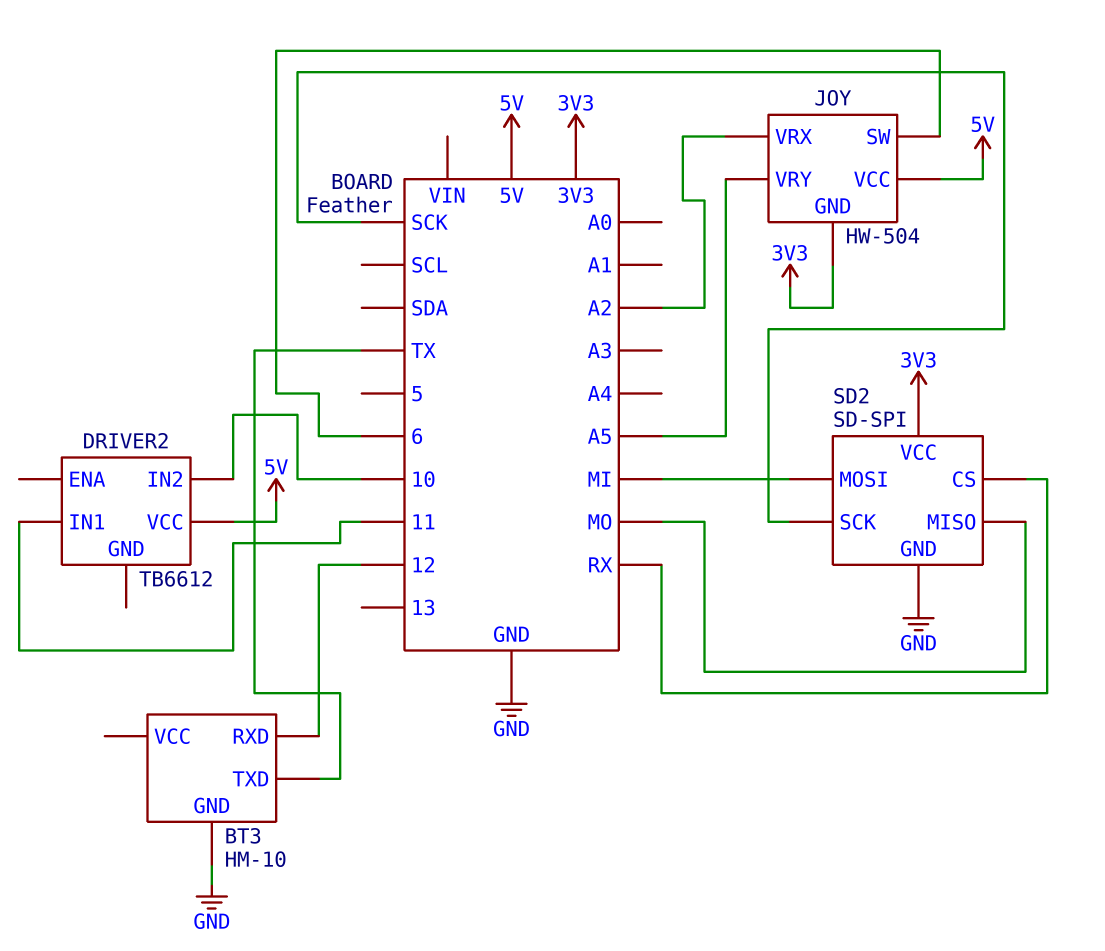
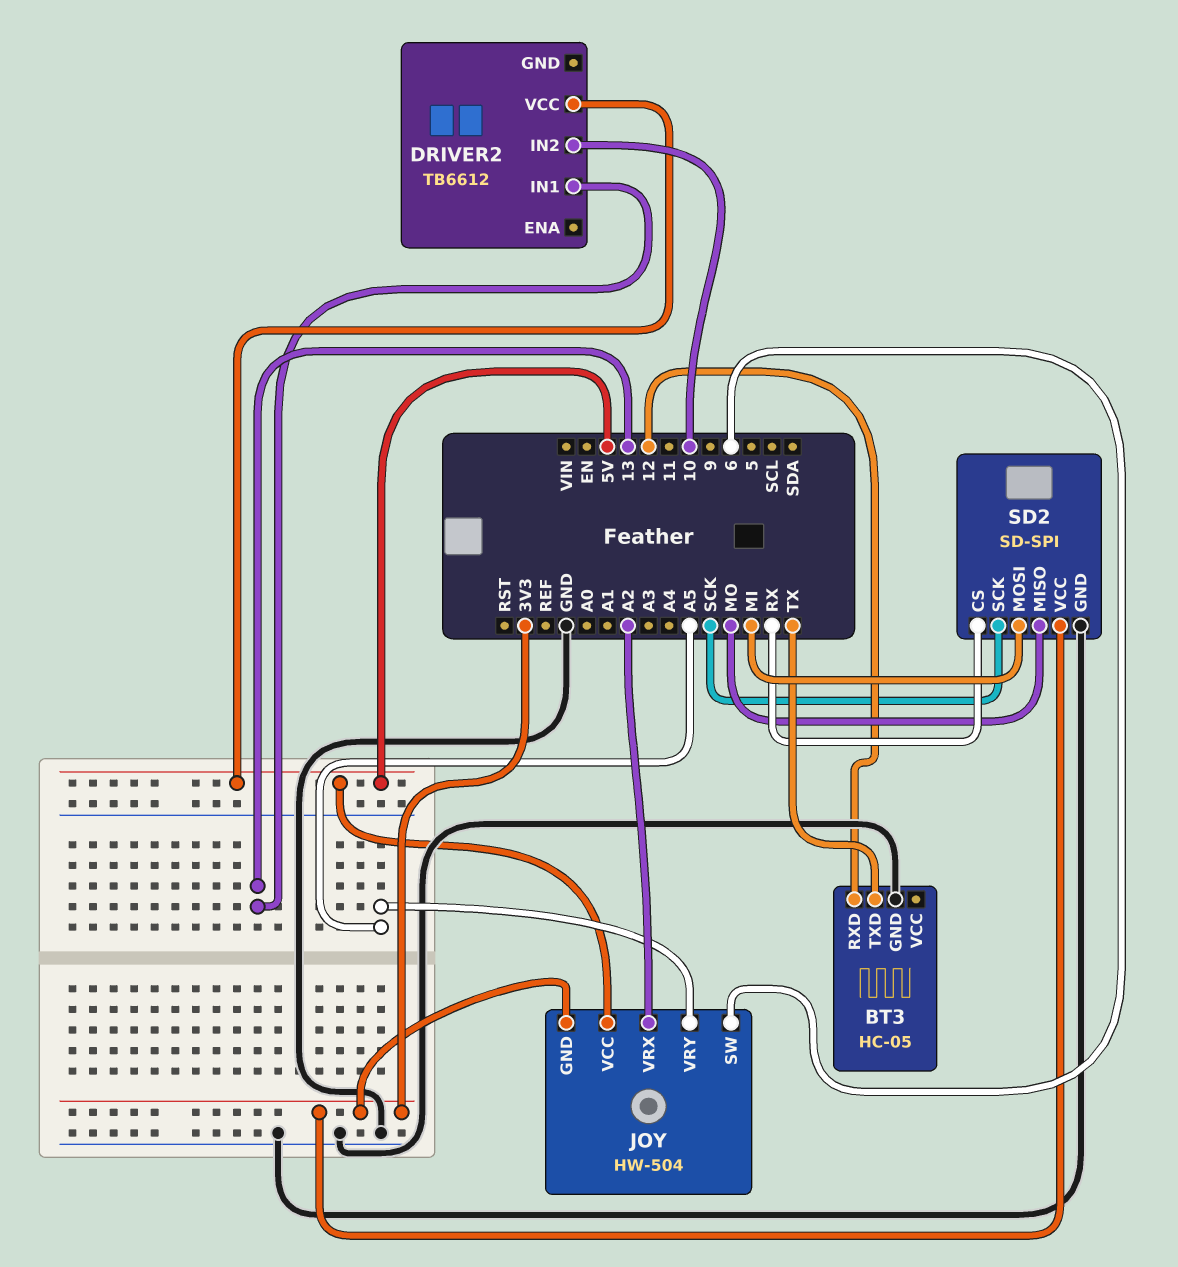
BT3: HM-10 -> HC-05
DRIVER2 pin IN1: 11 -> 13

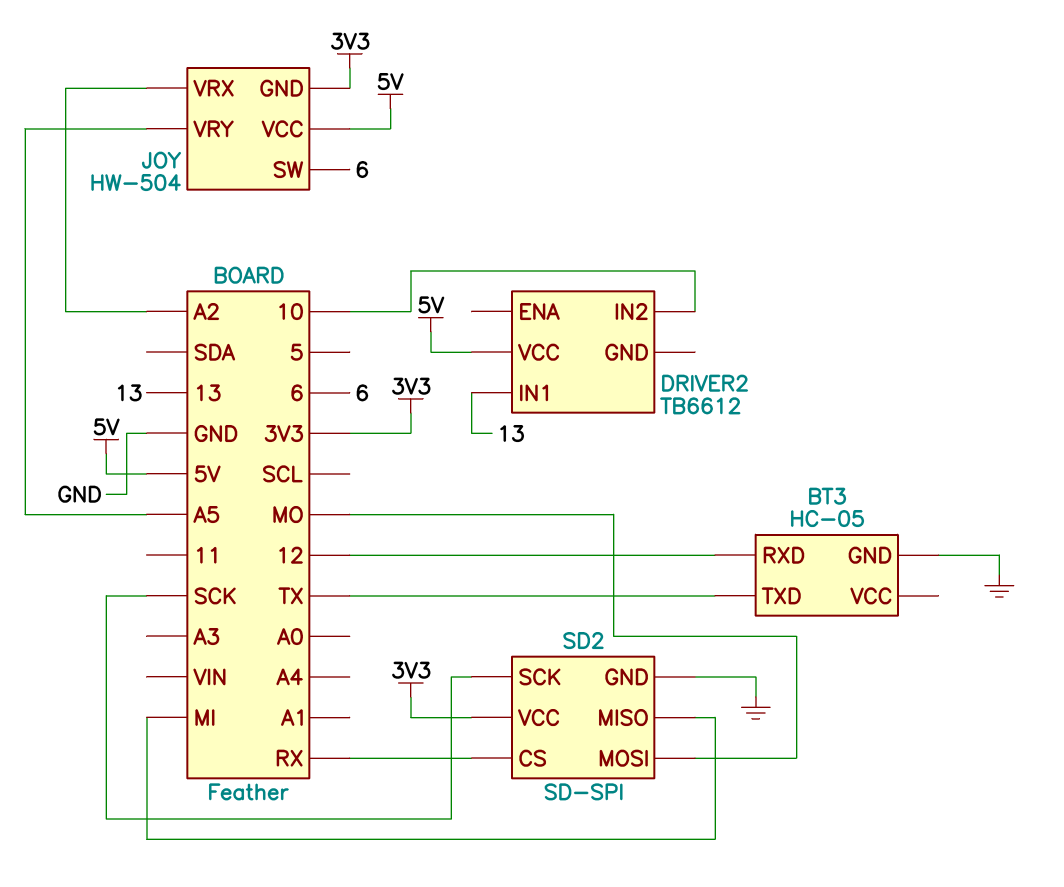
SD2 pin MISO: MO -> MI
SD2 pin MOSI: MI -> MO

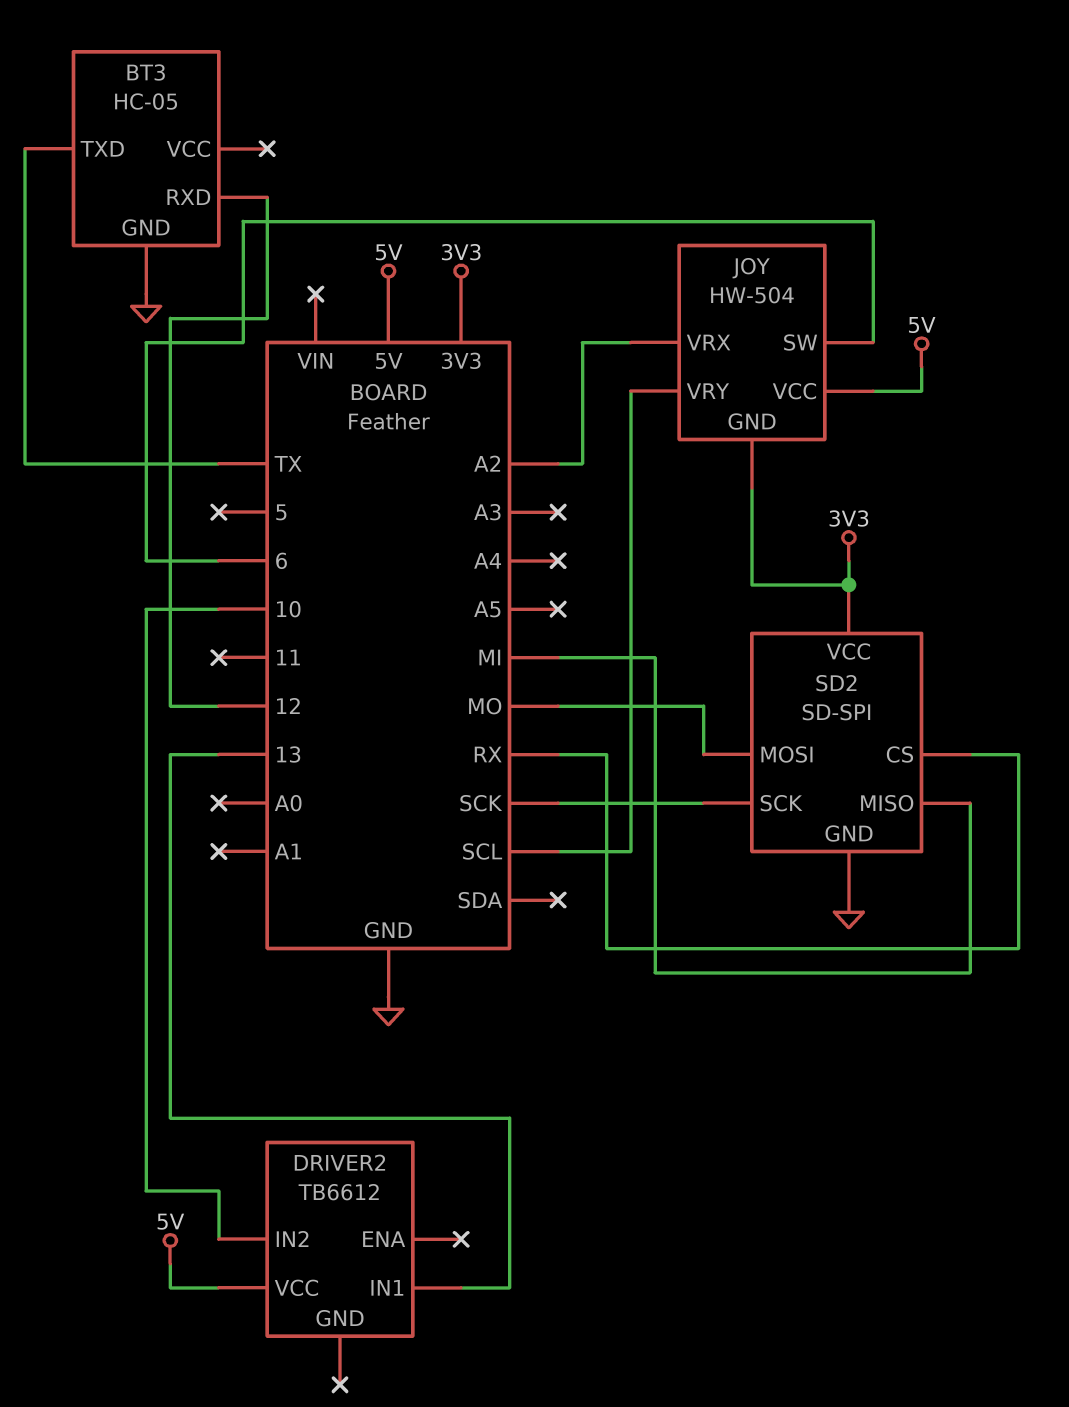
JOY pin VRY: A5 -> SCL

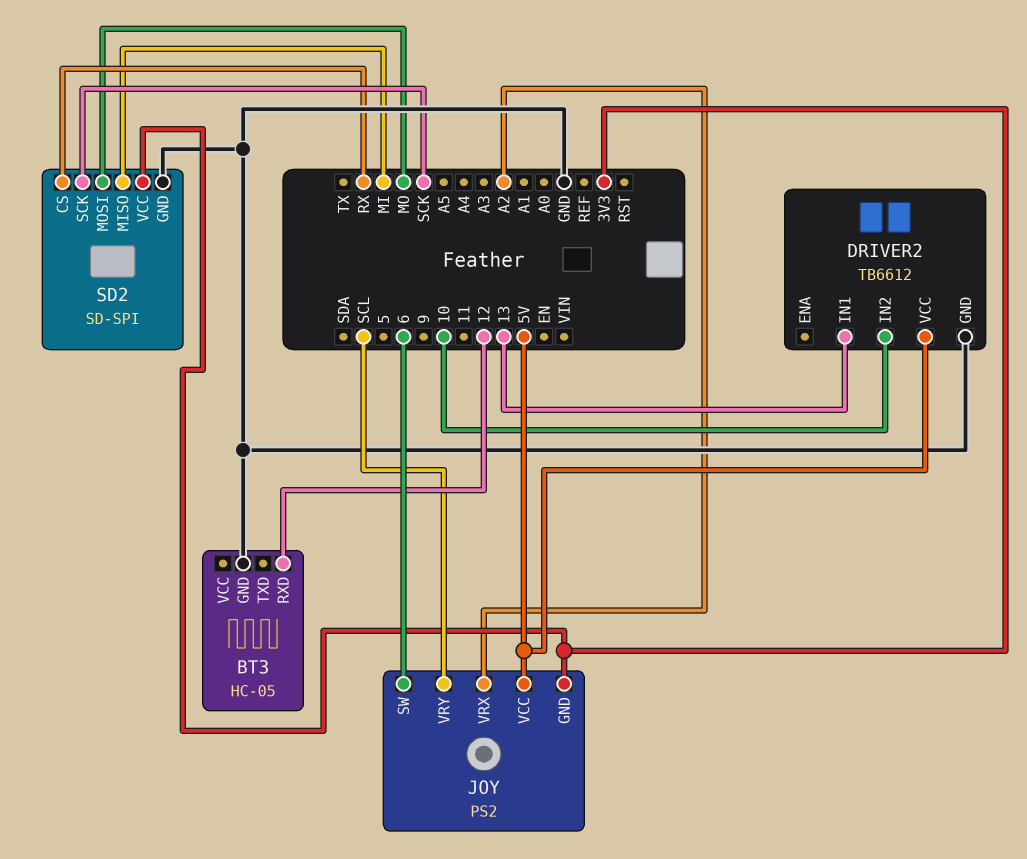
BT3 pin TXD: TX -> none
DRIVER2 pin GND: none -> GND
JOY: HW-504 -> PS2

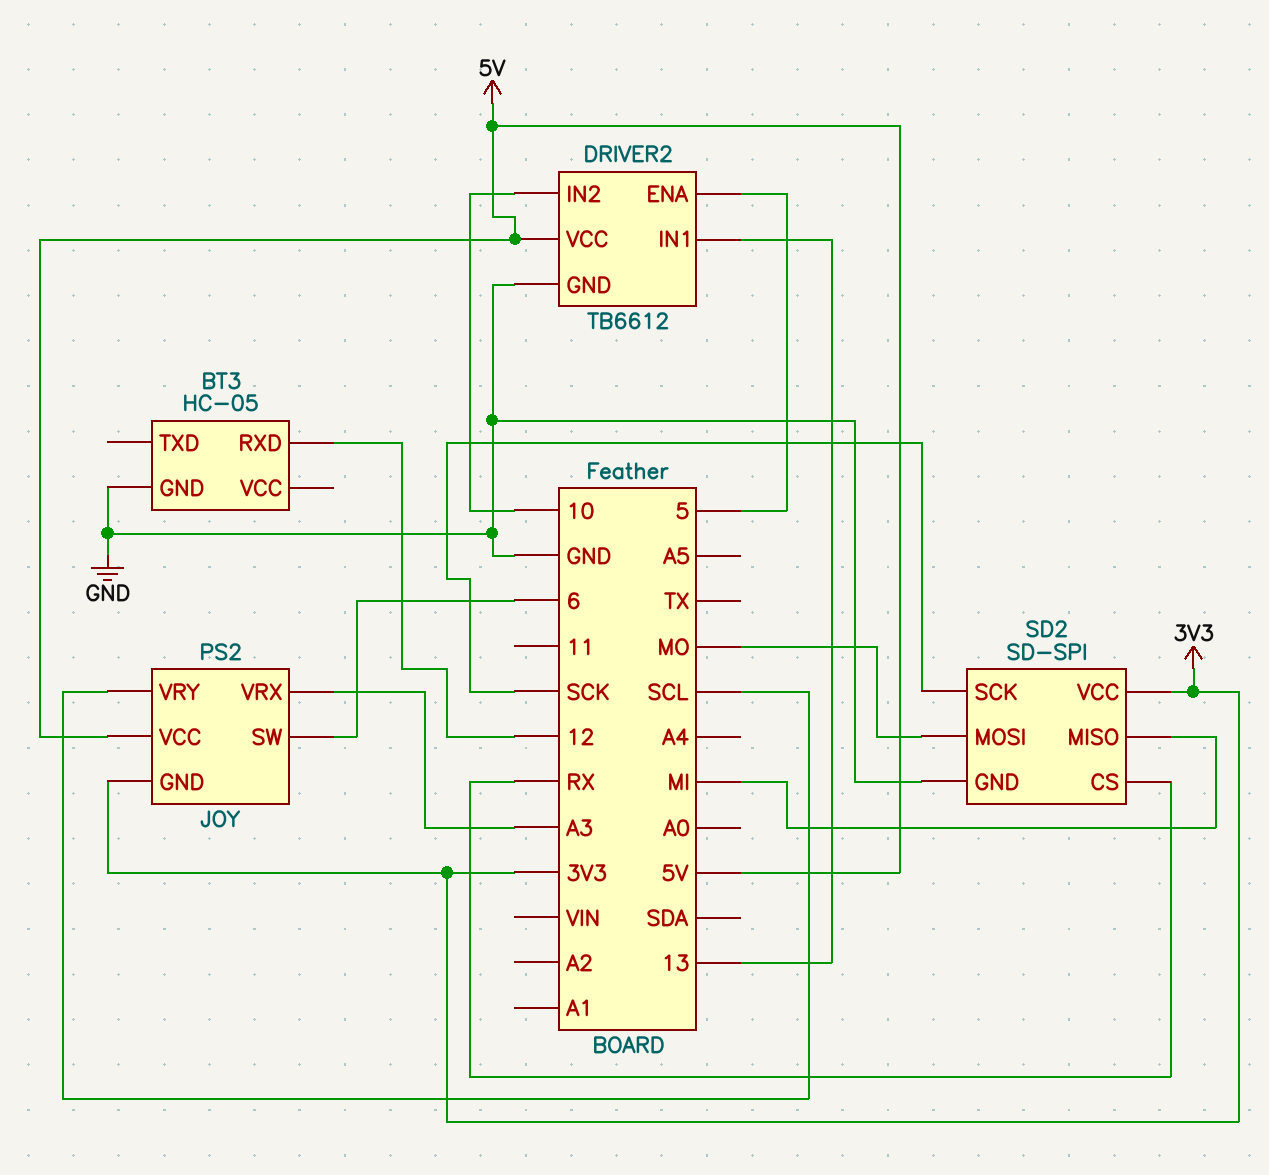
DRIVER2 pin ENA: none -> 5
JOY pin VRX: A2 -> A3

